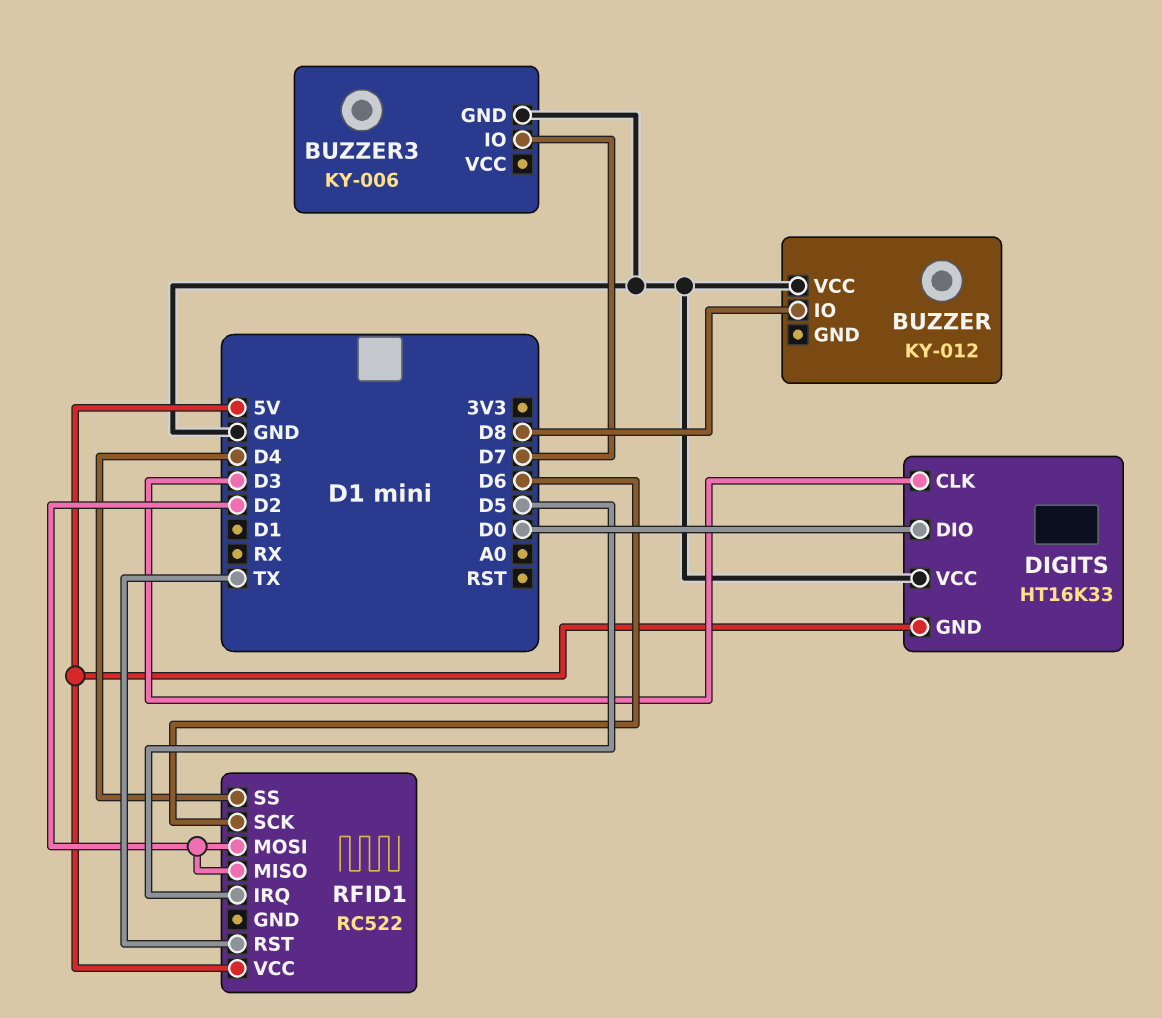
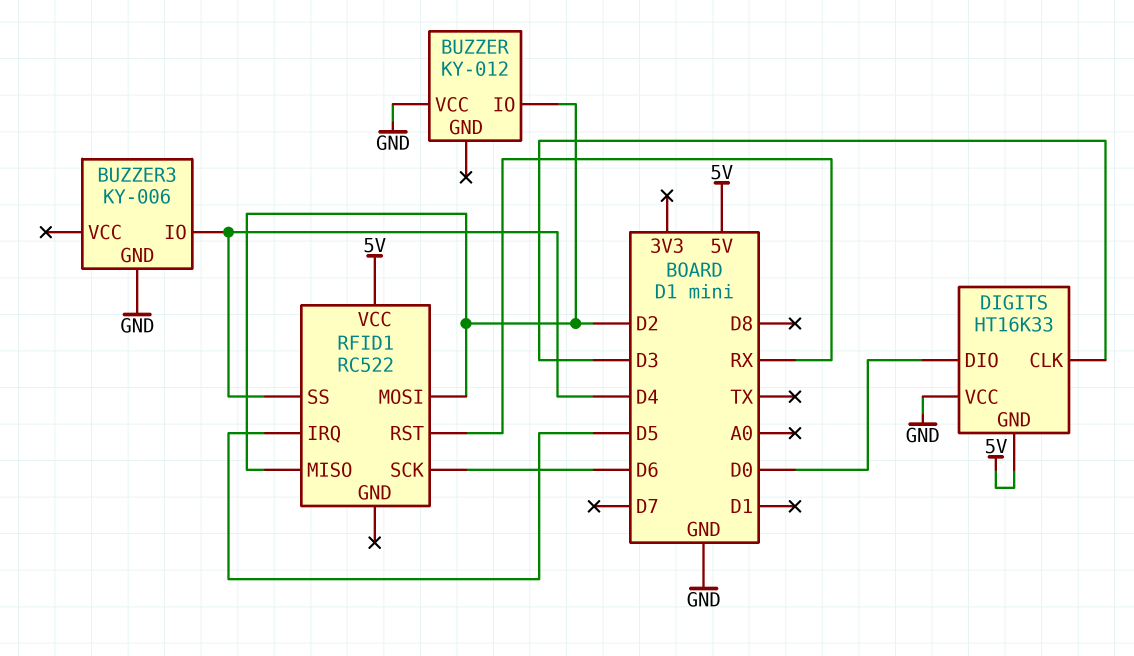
BUZZER pin IO: D8 -> D2
BUZZER3 pin IO: D7 -> D4
RFID1 pin RST: TX -> RX

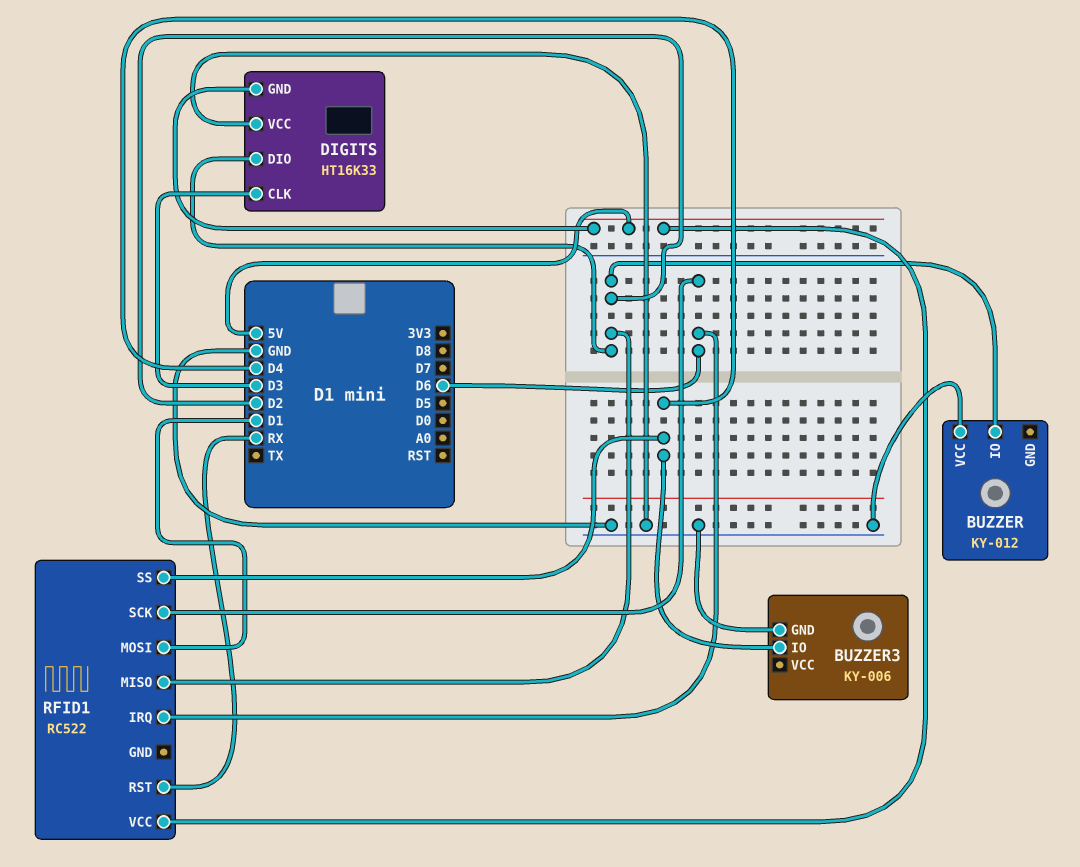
DIGITS pin DIO: D0 -> D2
RFID1 pin IRQ: D5 -> D6
RFID1 pin MOSI: D2 -> D1

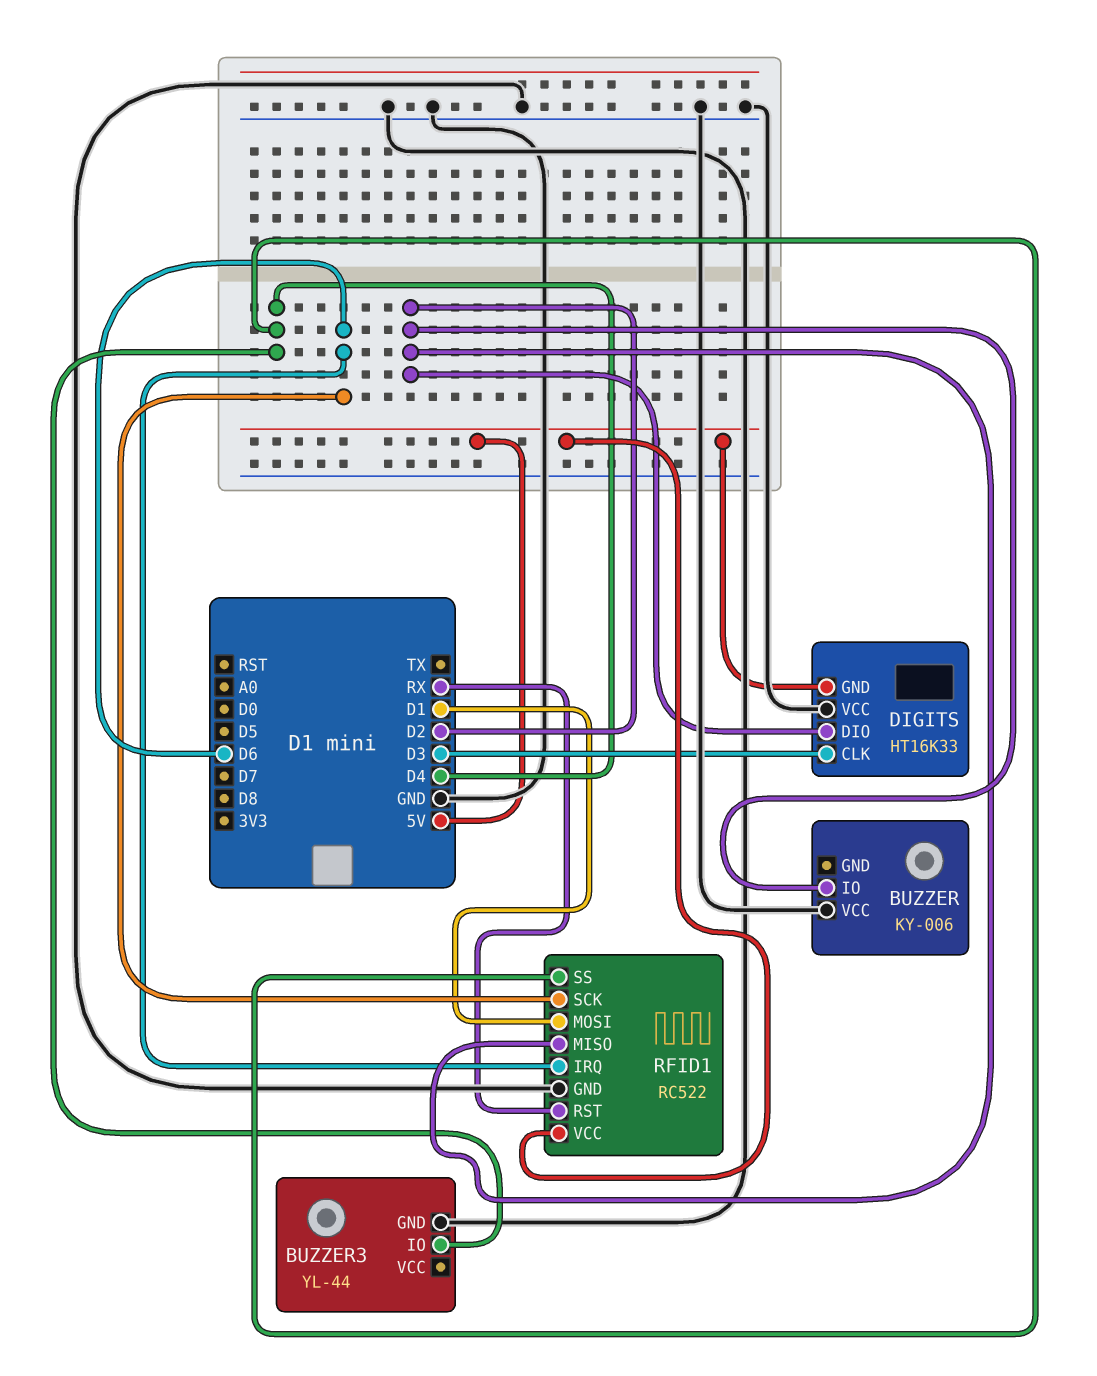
BUZZER: KY-012 -> KY-006
BUZZER3: KY-006 -> YL-44
RFID1 pin GND: none -> GND

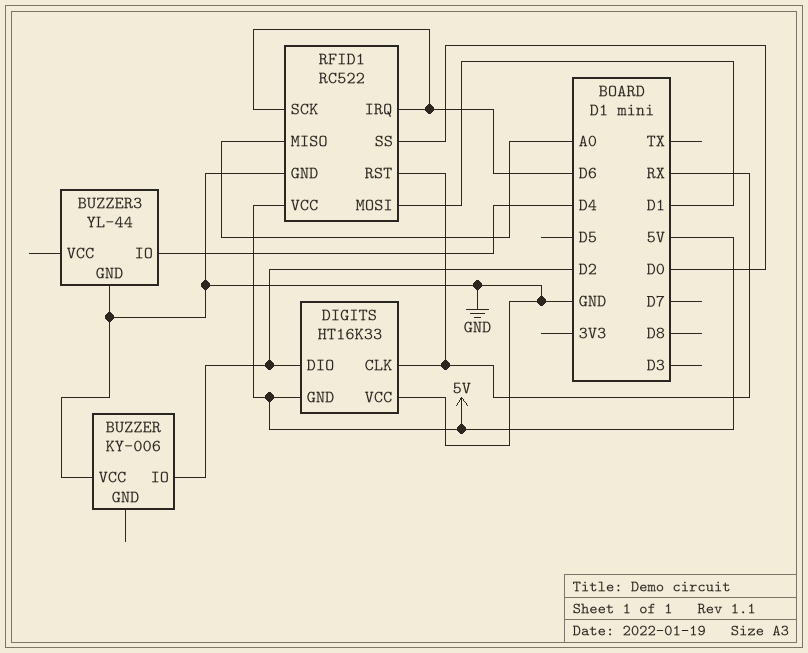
DIGITS pin CLK: D3 -> RX
RFID1 pin MISO: D2 -> A0
RFID1 pin SS: D4 -> D0

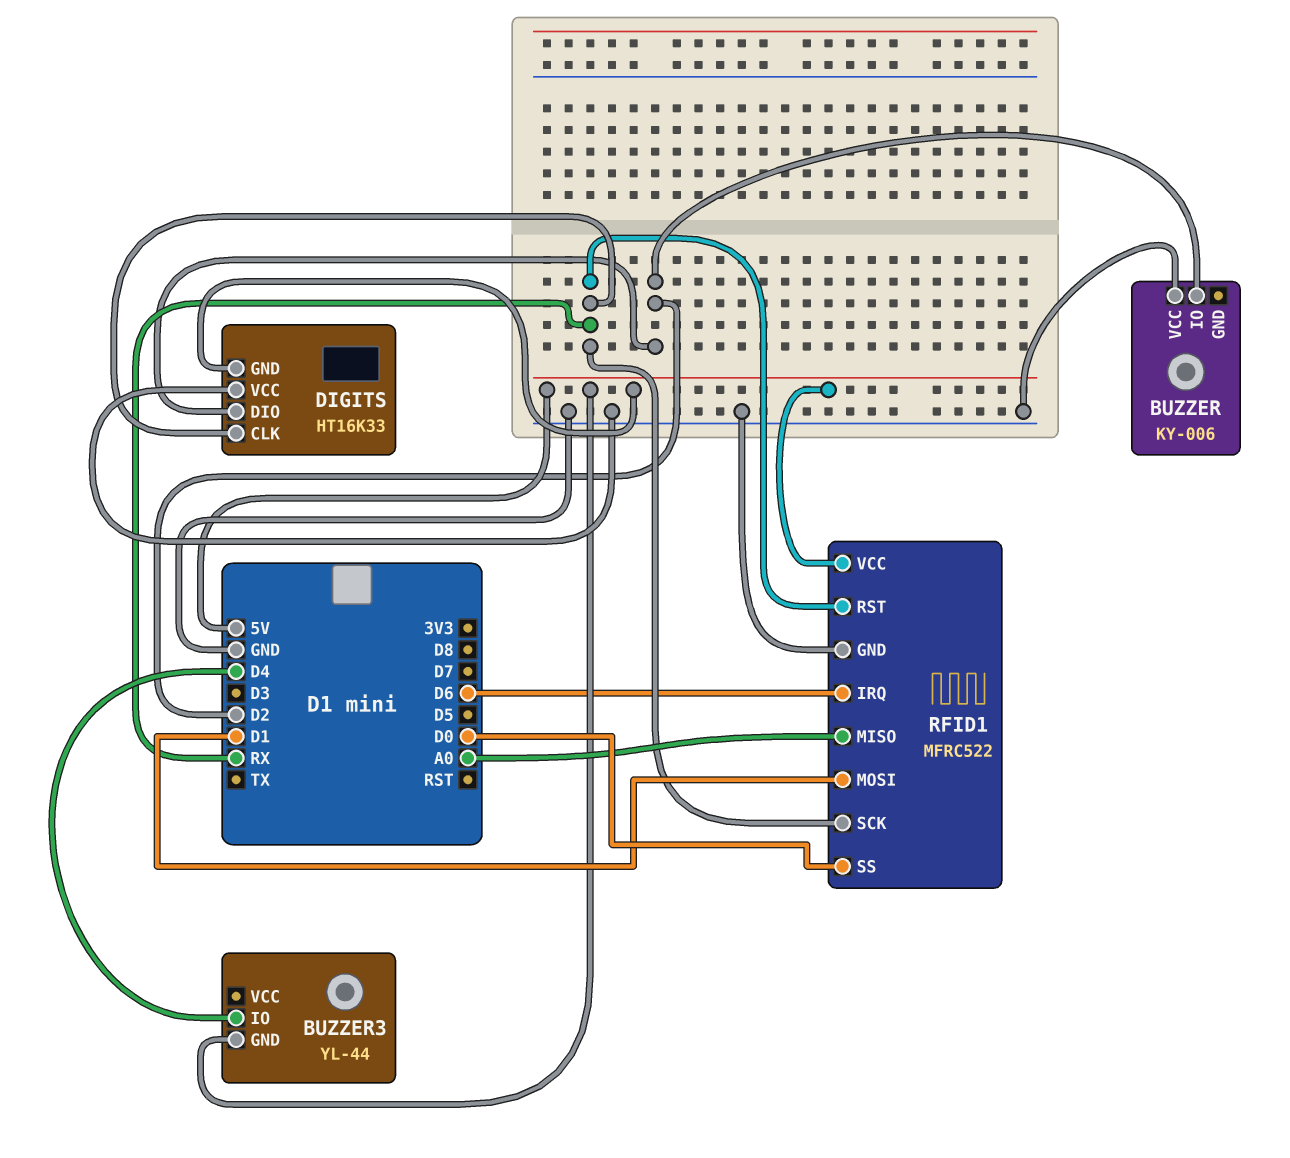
BUZZER3 pin GND: GND -> 5V
RFID1: RC522 -> MFRC522
RFID1 pin SCK: D6 -> RX

